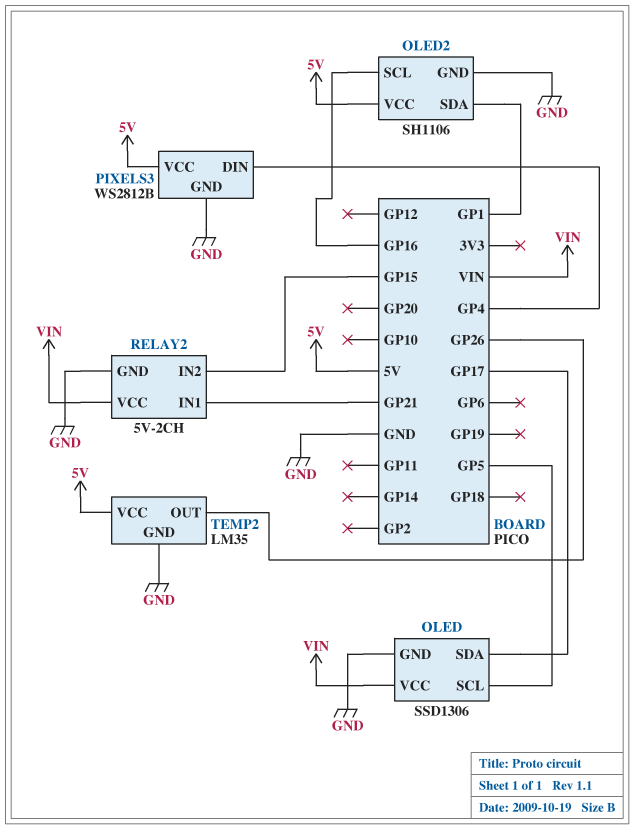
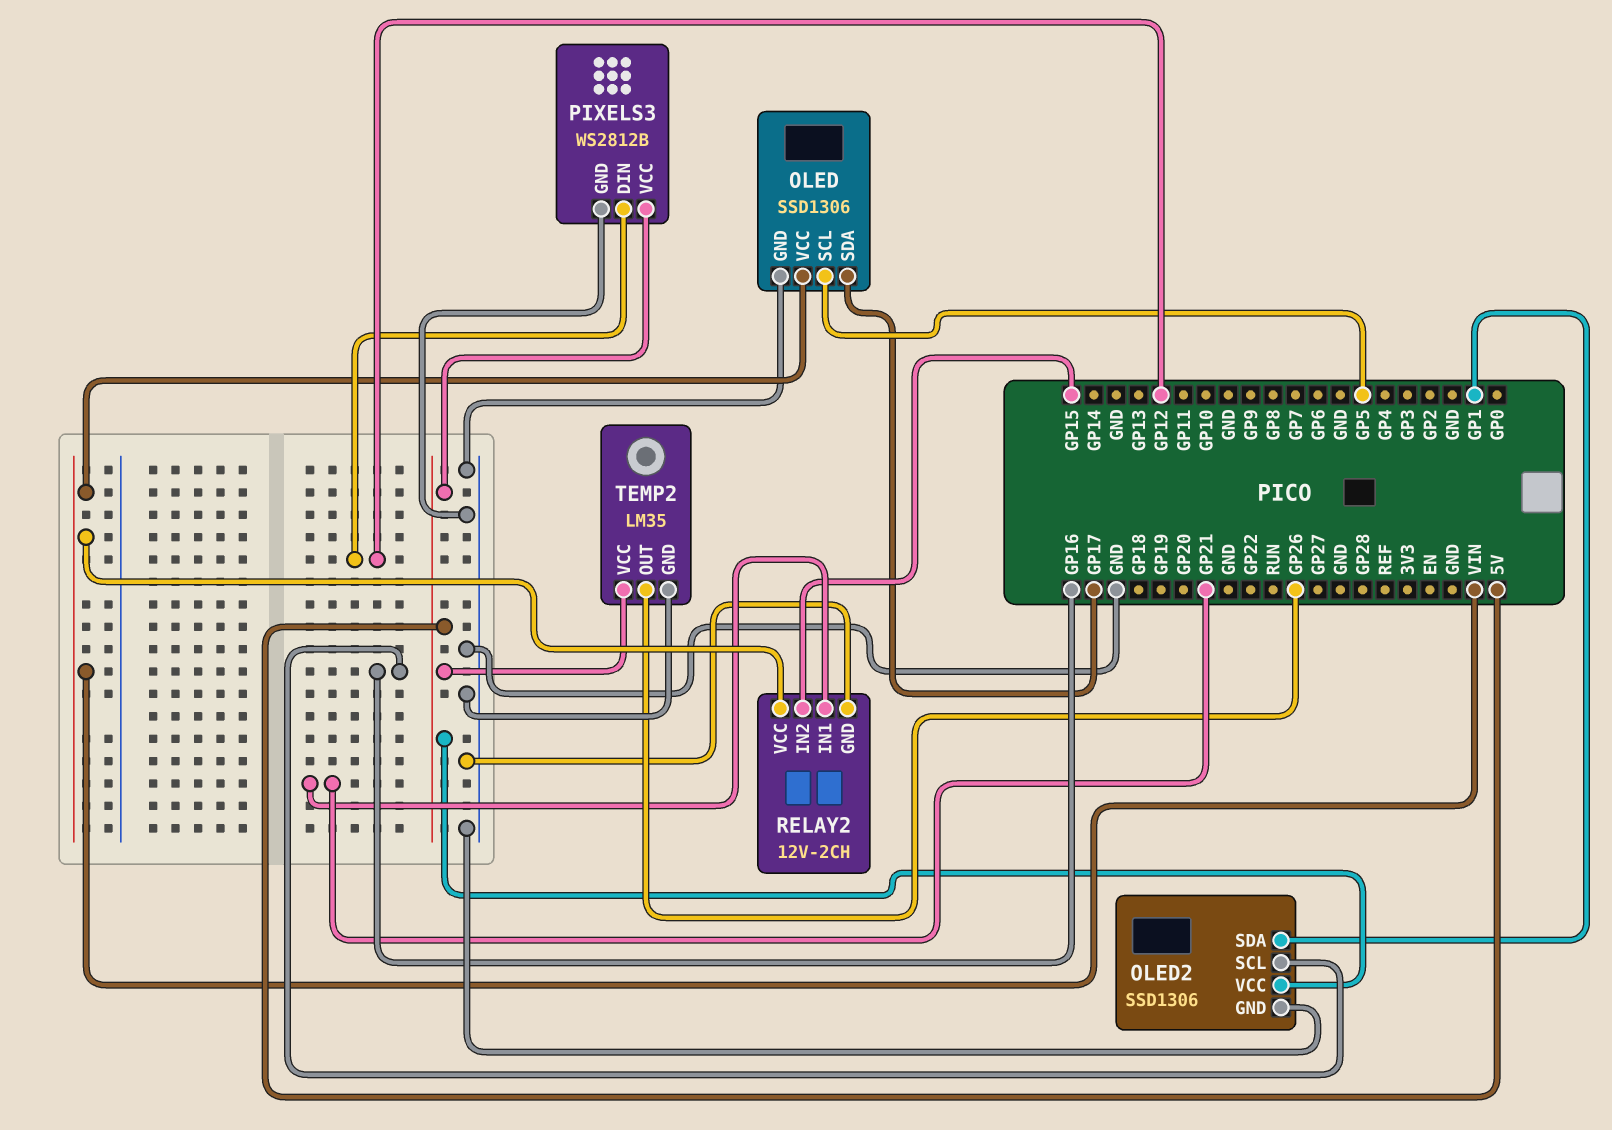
OLED2: SH1106 -> SSD1306
PIXELS3 pin DIN: GP4 -> GP12
RELAY2: 5V-2CH -> 12V-2CH

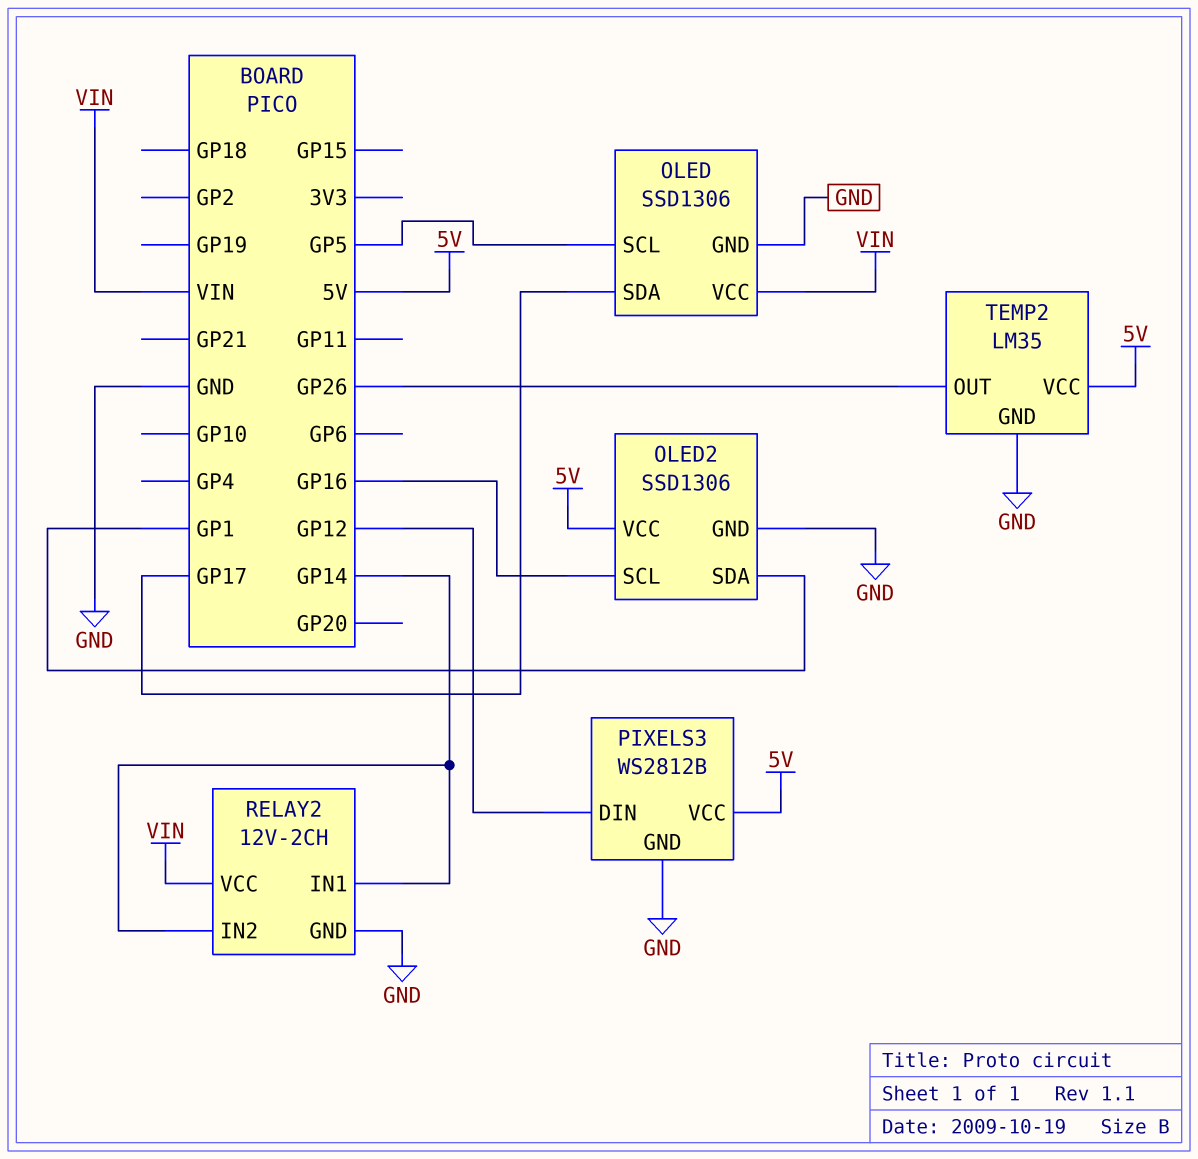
RELAY2 pin IN1: GP21 -> GP14
RELAY2 pin IN2: GP15 -> GP14

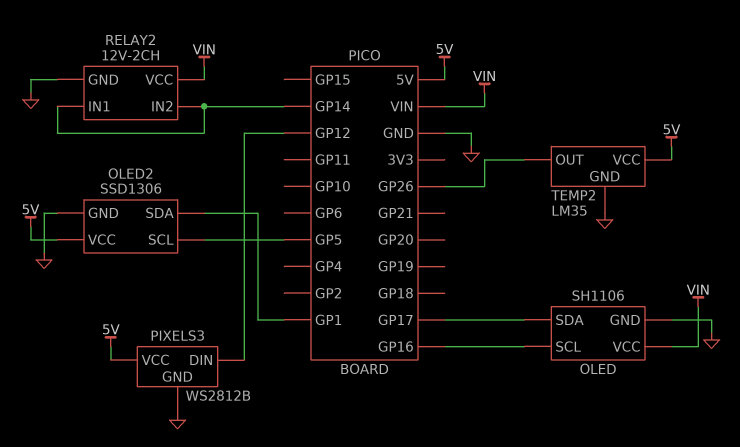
OLED: SSD1306 -> SH1106
OLED pin SCL: GP5 -> GP16
OLED2 pin SCL: GP16 -> GP5

